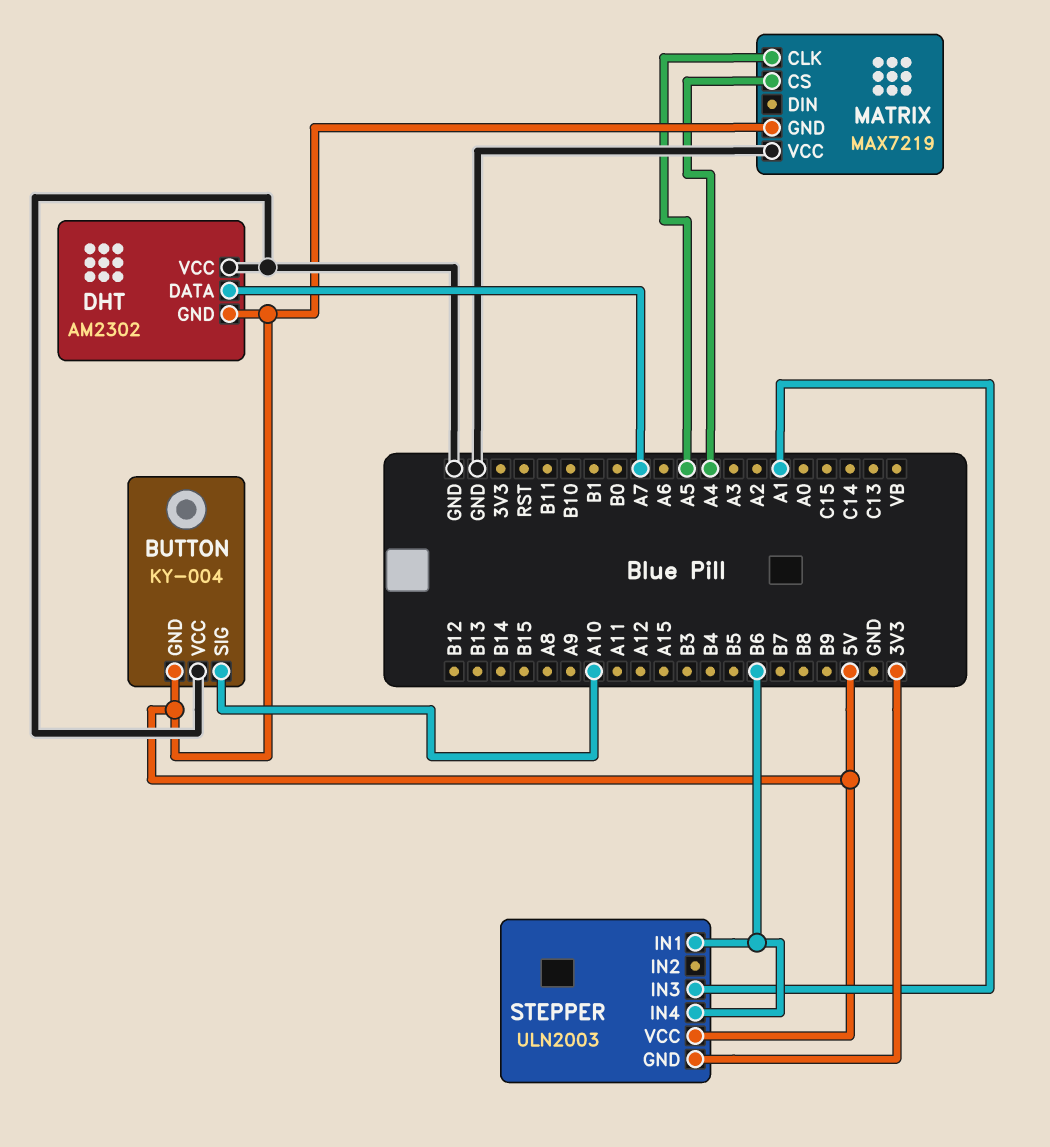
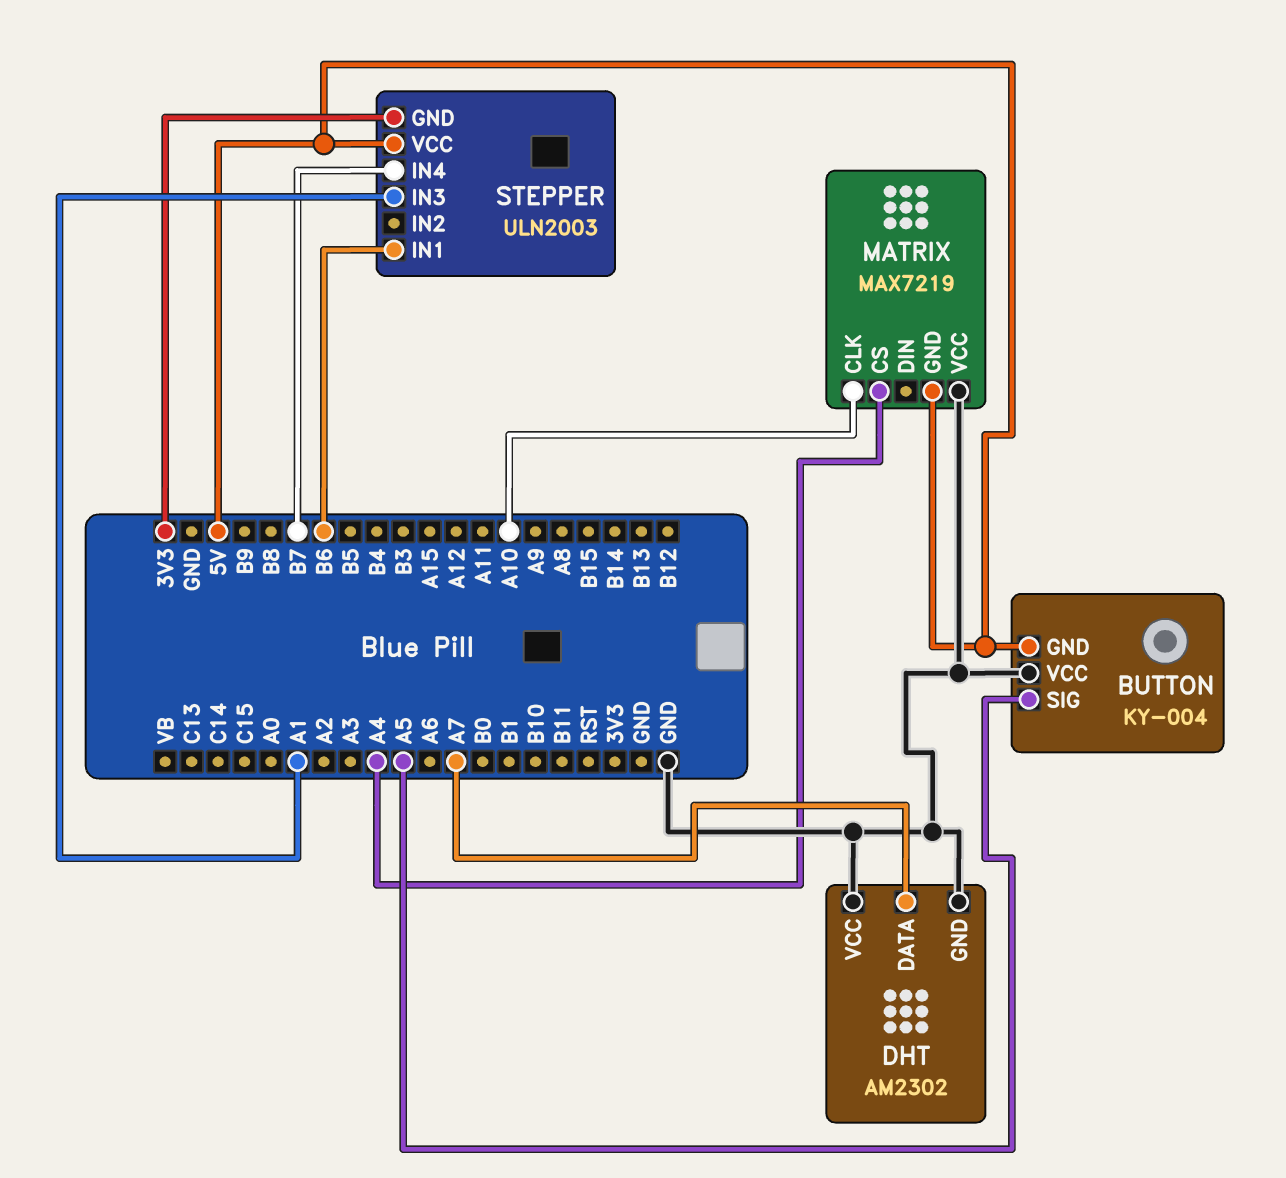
BUTTON pin SIG: A10 -> A5
DHT pin GND: 5V -> GND
MATRIX pin CLK: A5 -> A10
STEPPER pin IN4: B6 -> B7

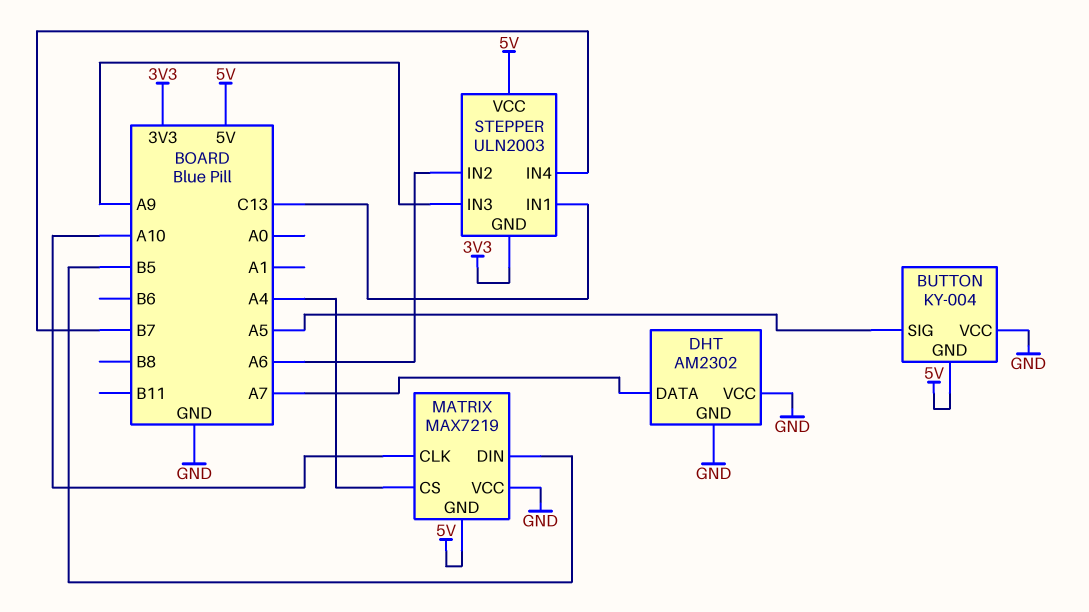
MATRIX pin DIN: none -> B5
STEPPER pin IN1: B6 -> C13
STEPPER pin IN2: none -> A6
STEPPER pin IN3: A1 -> A9

